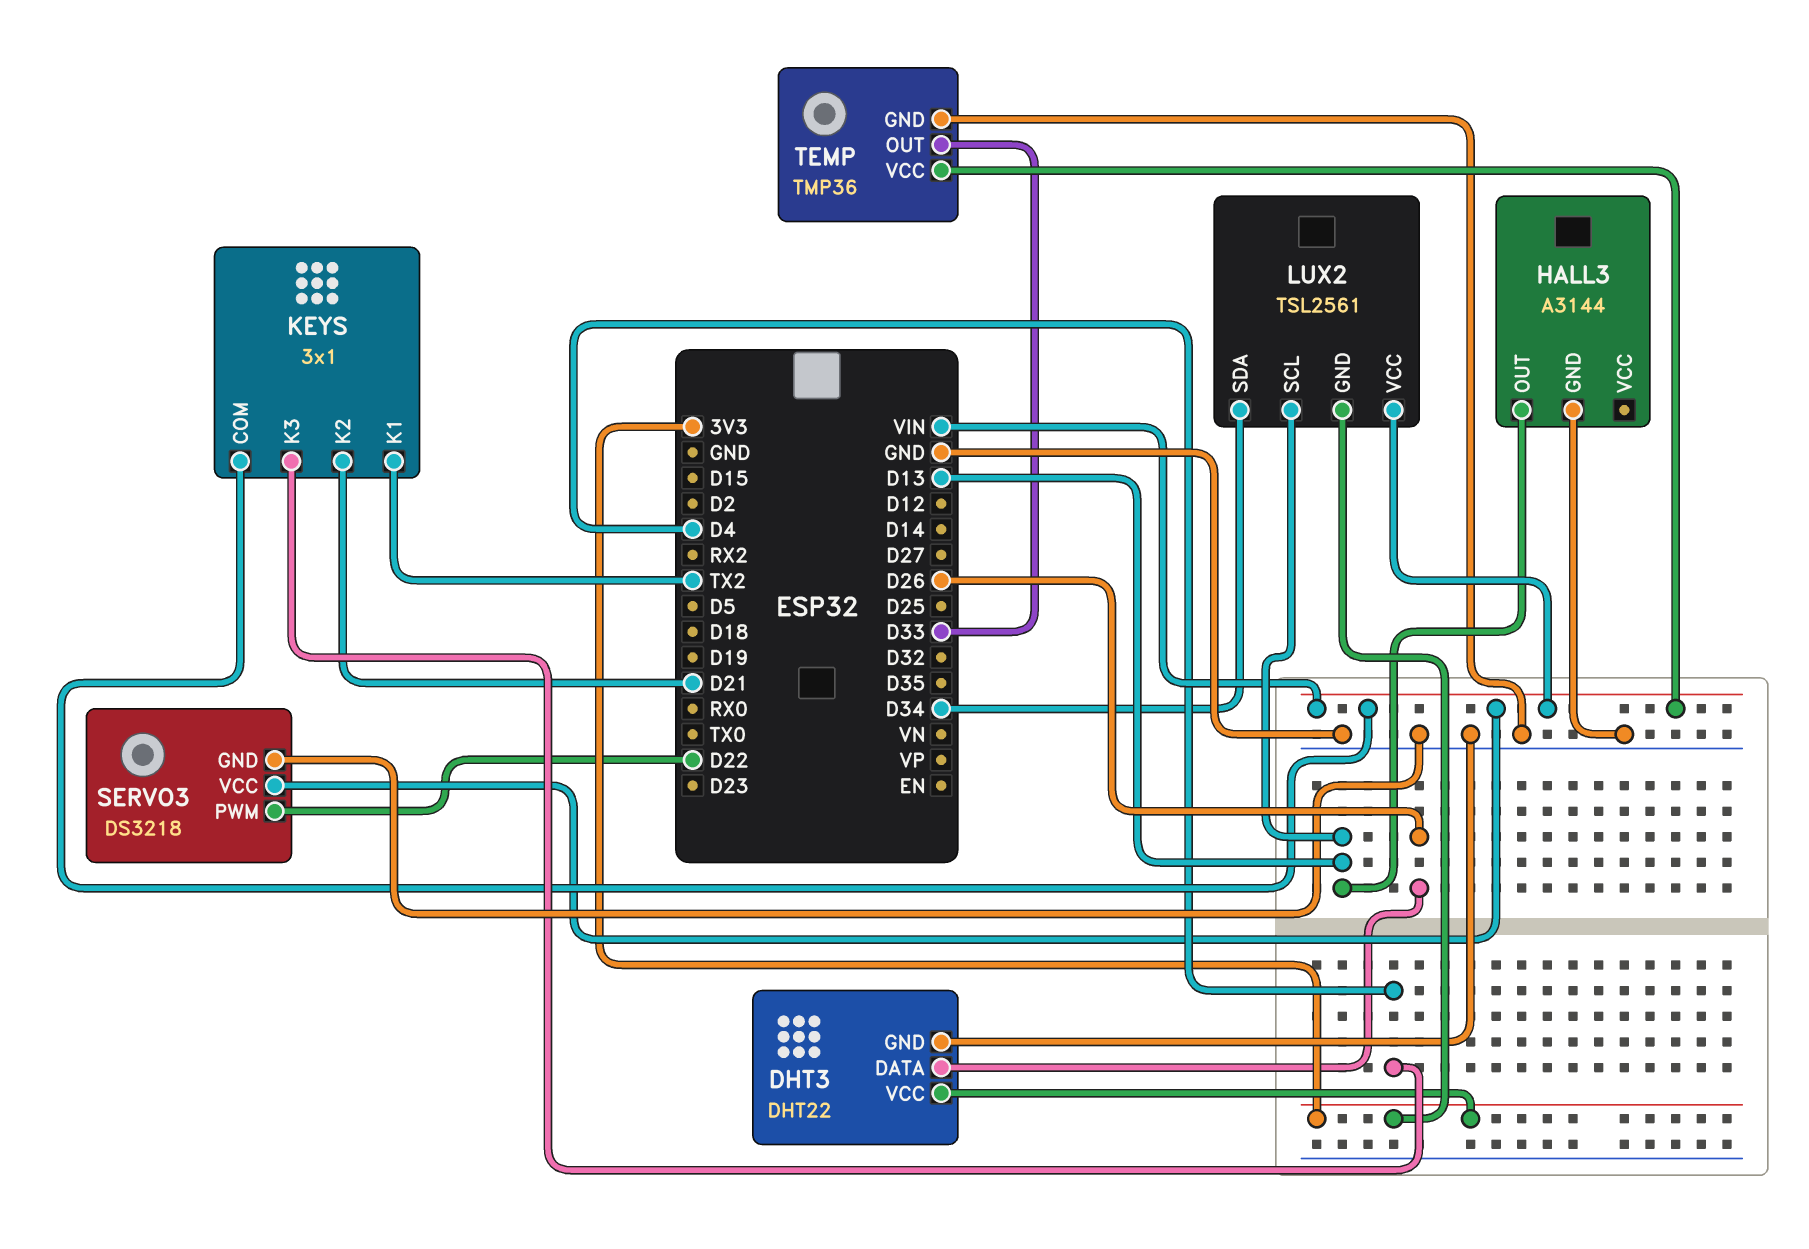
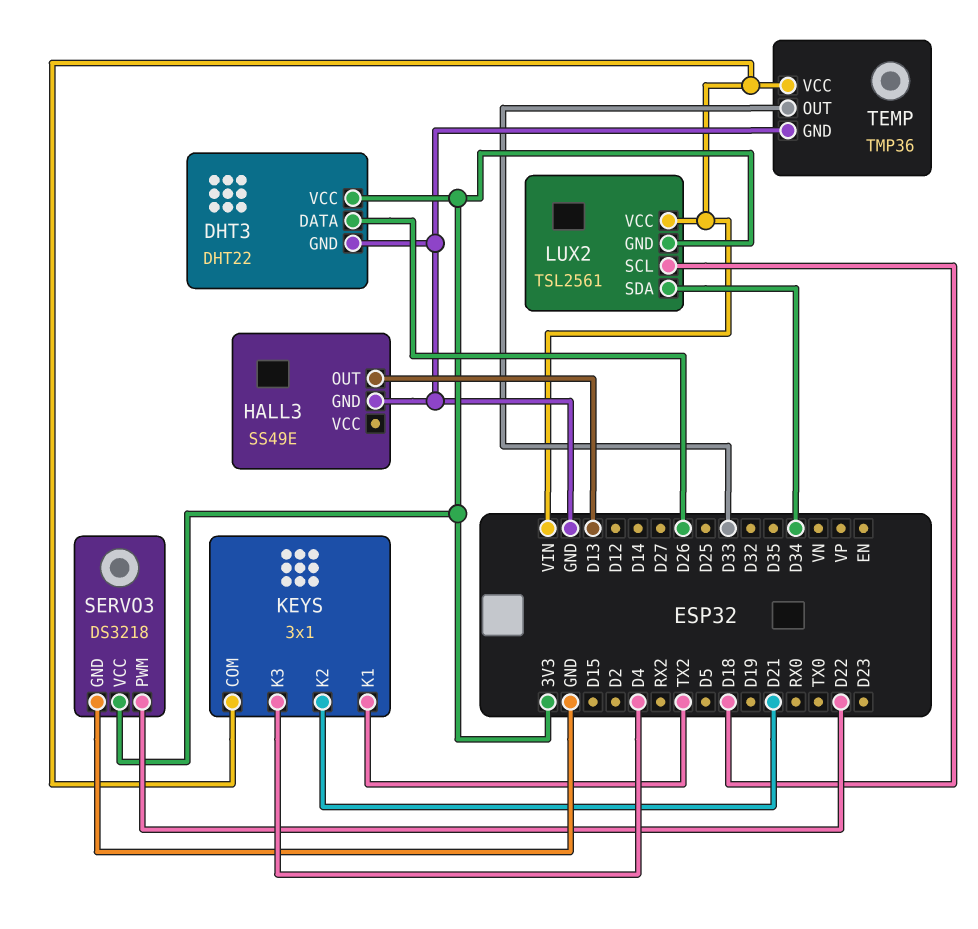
HALL3: A3144 -> SS49E
LUX2 pin SCL: D13 -> D18
SERVO3 pin VCC: VIN -> 3V3

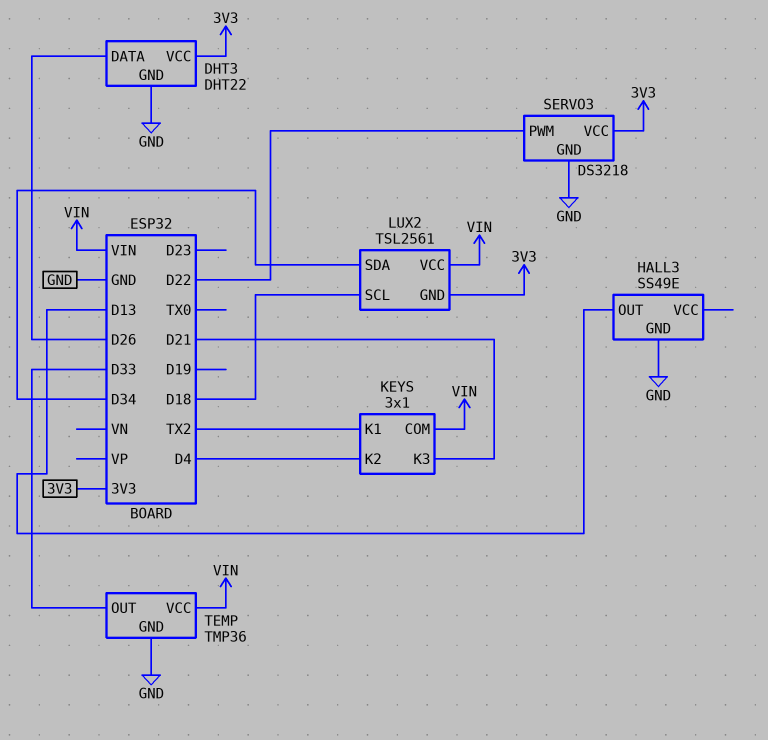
KEYS pin K2: D21 -> D4
KEYS pin K3: D4 -> D21

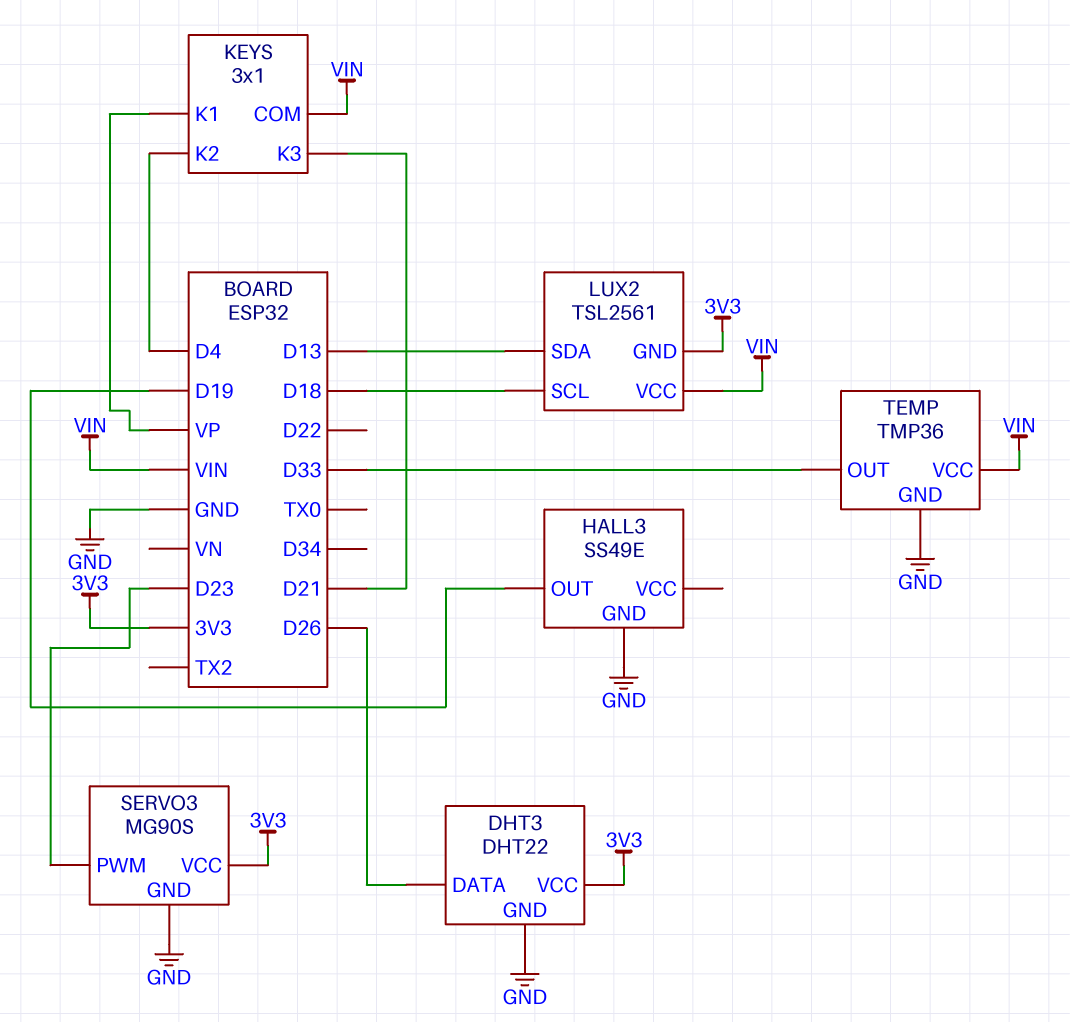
HALL3 pin OUT: D13 -> D19
KEYS pin K1: TX2 -> VP
LUX2 pin SDA: D34 -> D13
SERVO3: DS3218 -> MG90S
SERVO3 pin PWM: D22 -> D23

